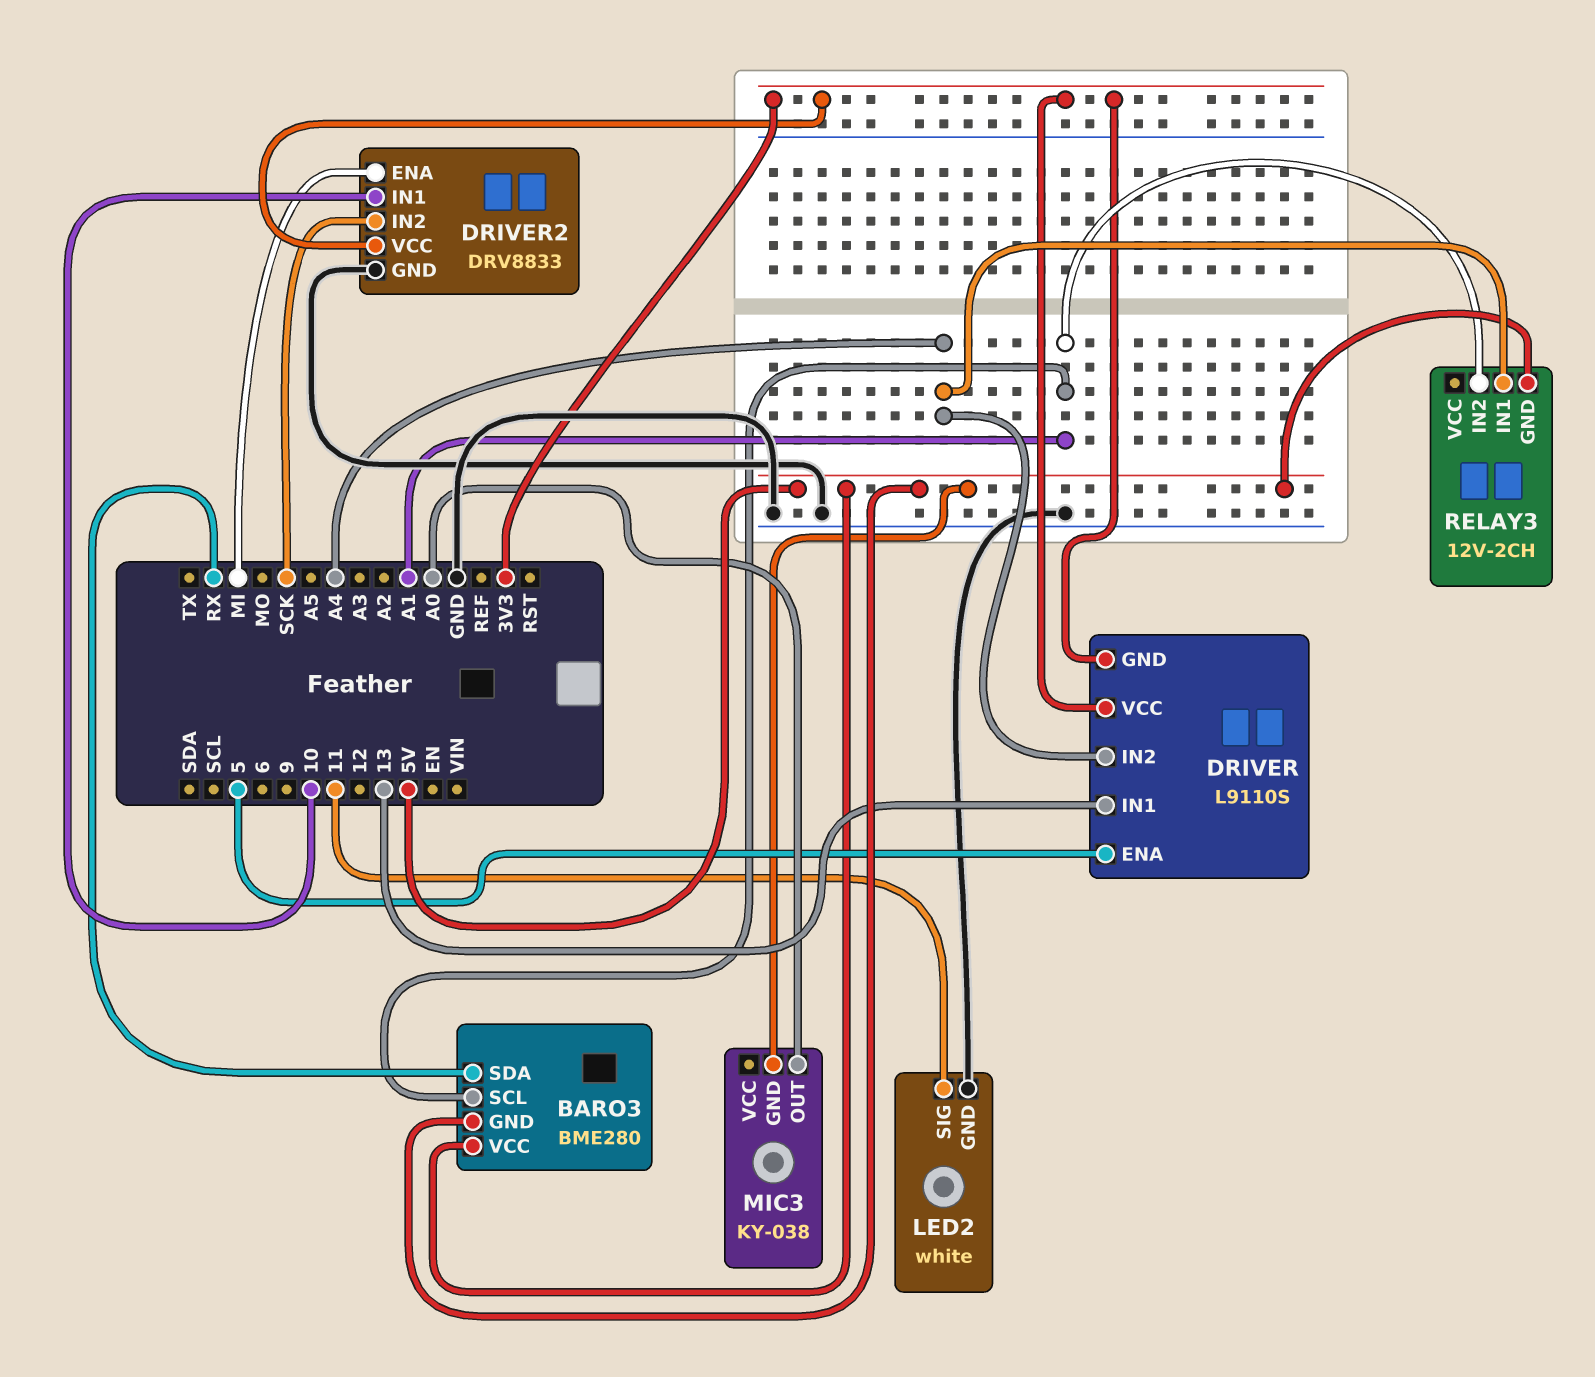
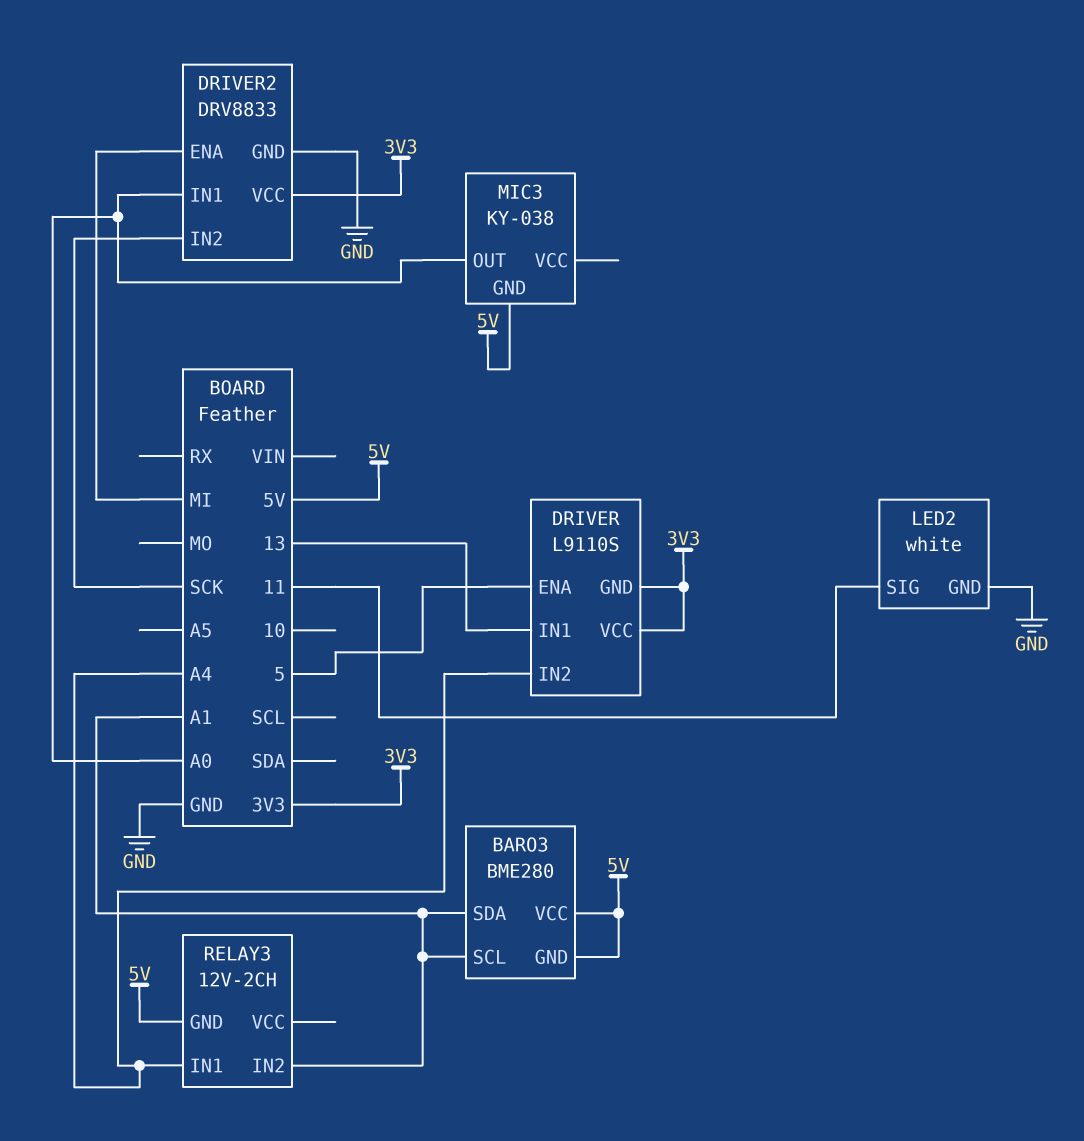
BARO3 pin SDA: RX -> A1
DRIVER2 pin IN1: 10 -> A0

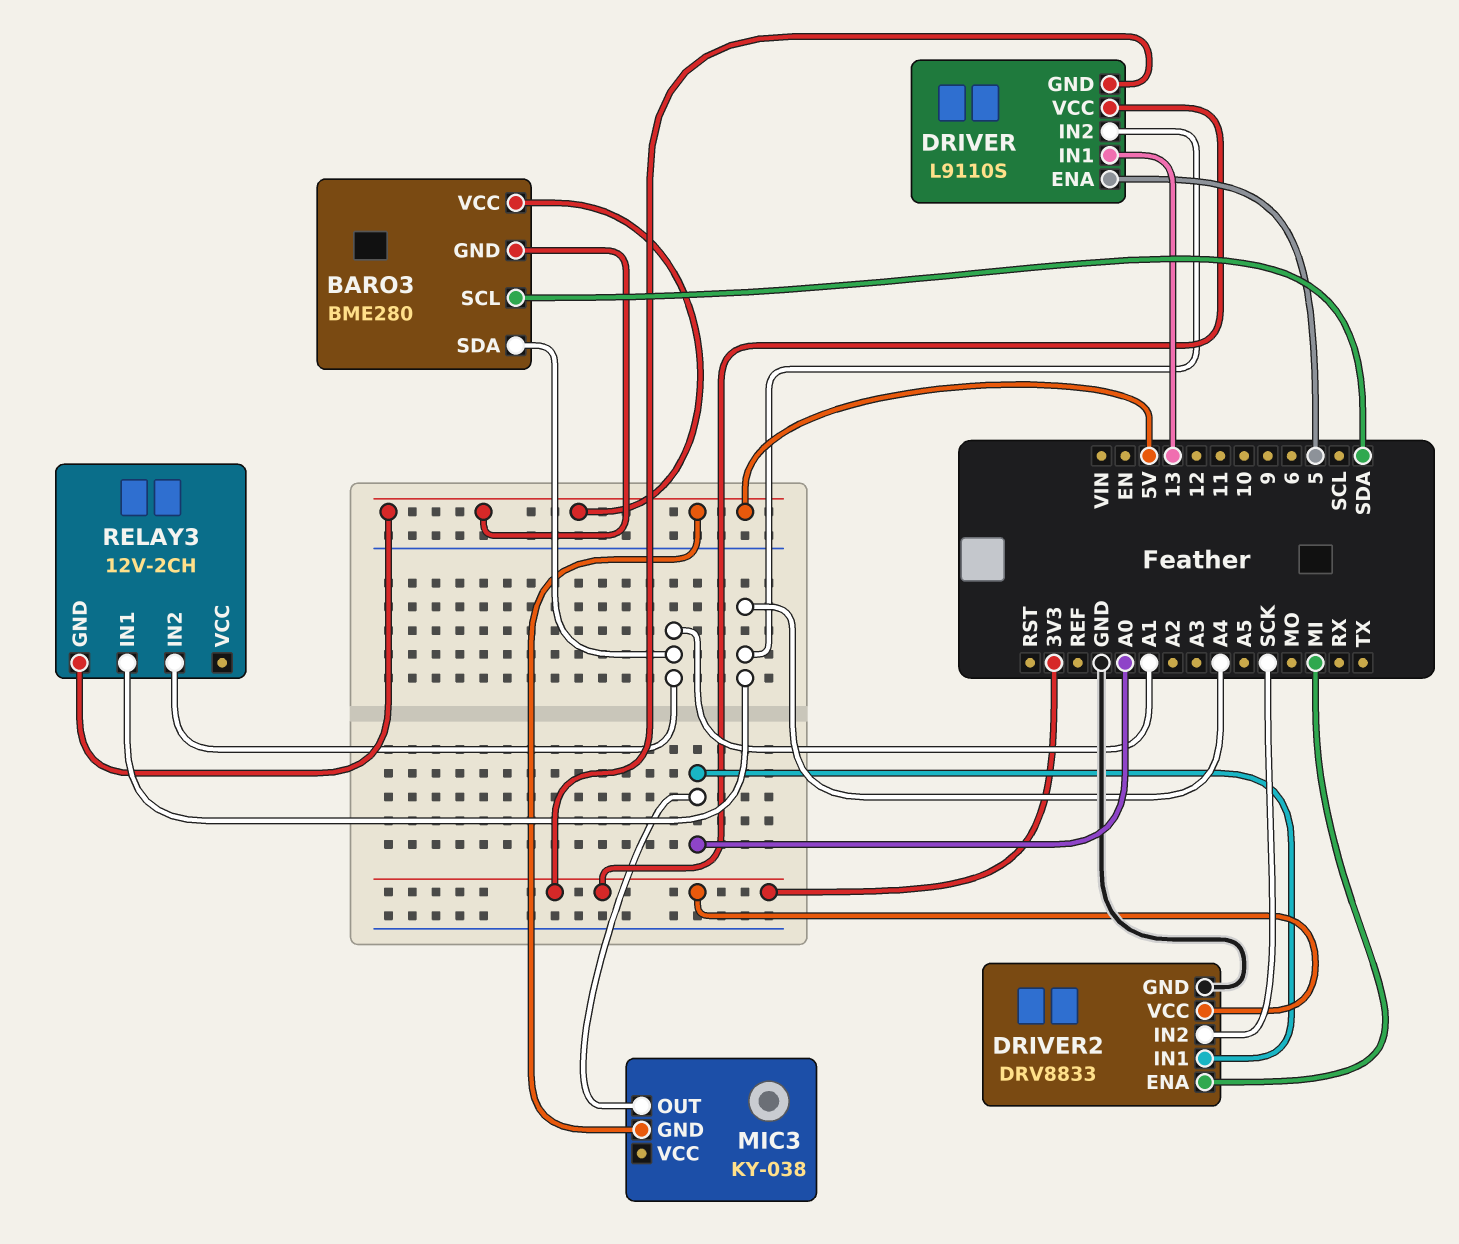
BARO3 pin SCL: A1 -> SDA
LED2: white -> none
LED2 pin GND: GND -> none
LED2 pin SIG: 11 -> none

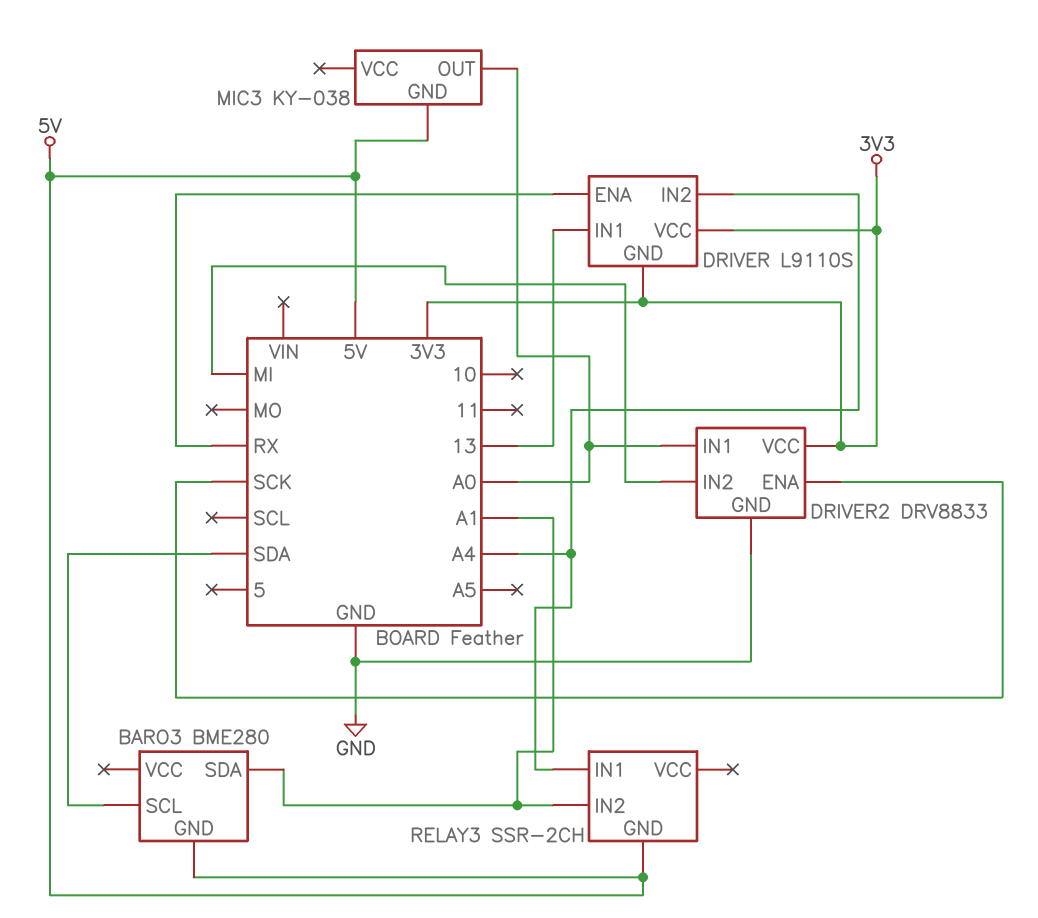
BARO3 pin VCC: 5V -> none
DRIVER pin ENA: 5 -> RX
DRIVER2 pin ENA: MI -> SCK
DRIVER2 pin IN2: SCK -> MI
RELAY3: 12V-2CH -> SSR-2CH

